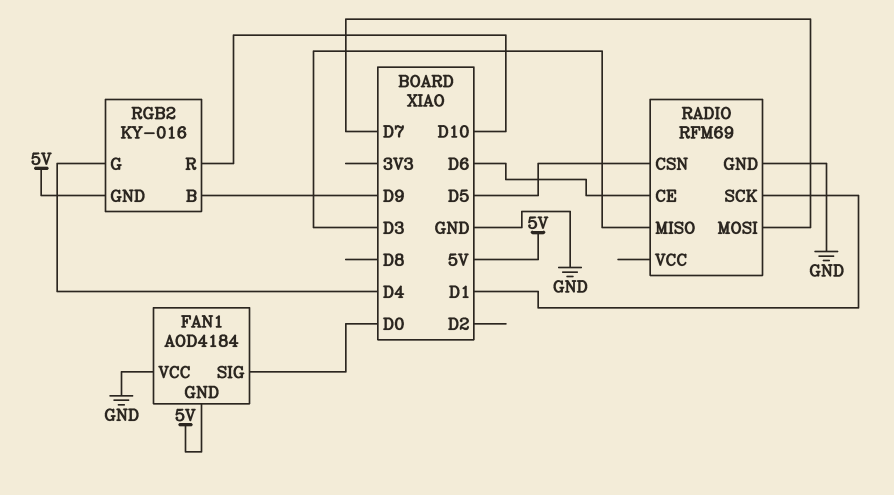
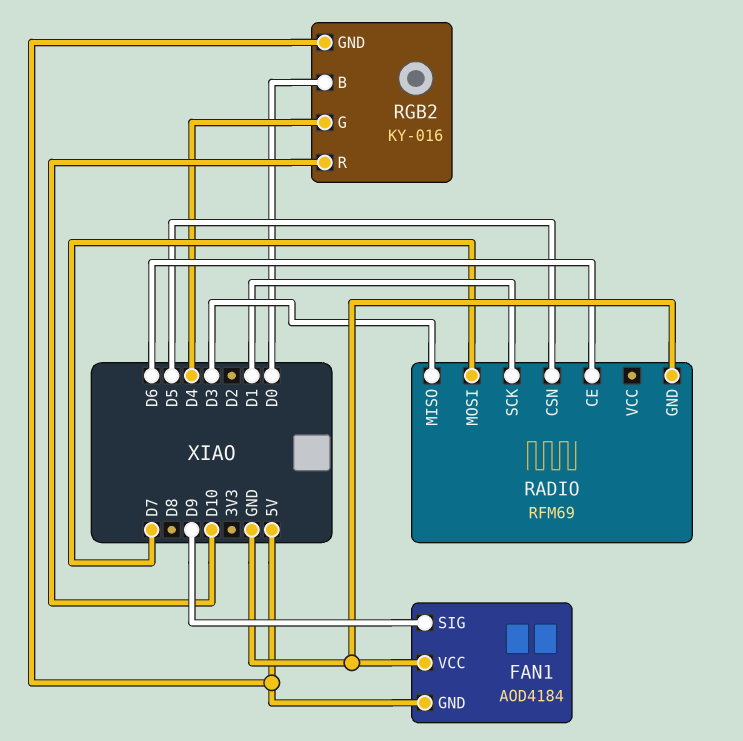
FAN1 pin SIG: D0 -> D9
RGB2 pin B: D9 -> D0

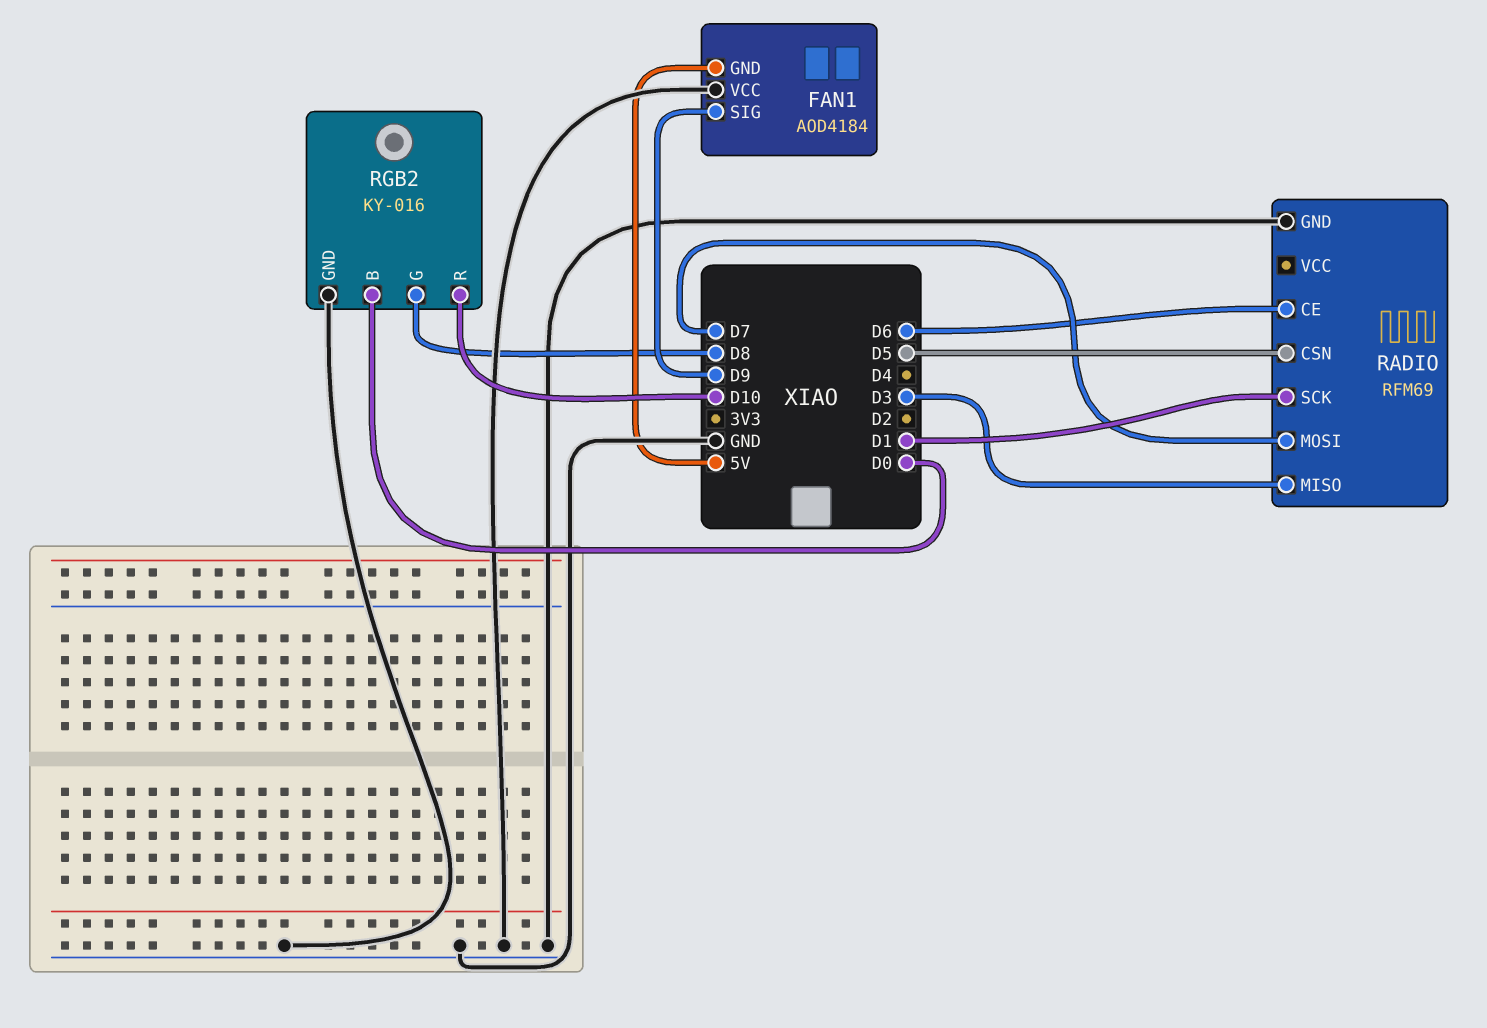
RGB2 pin G: D4 -> D8
RGB2 pin GND: 5V -> GND

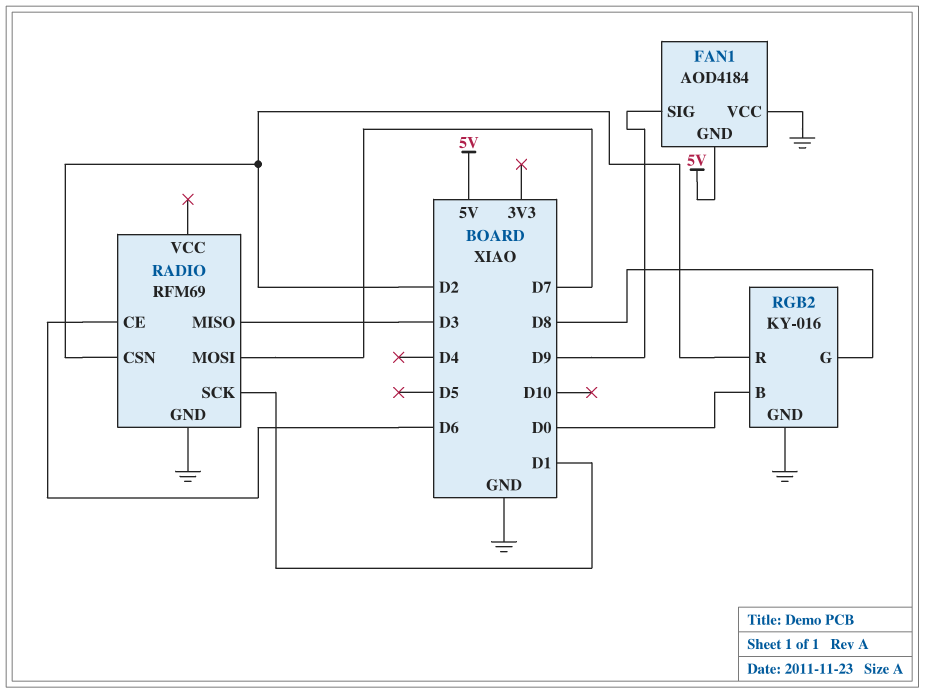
RADIO pin CSN: D5 -> D2
RGB2 pin R: D10 -> D2

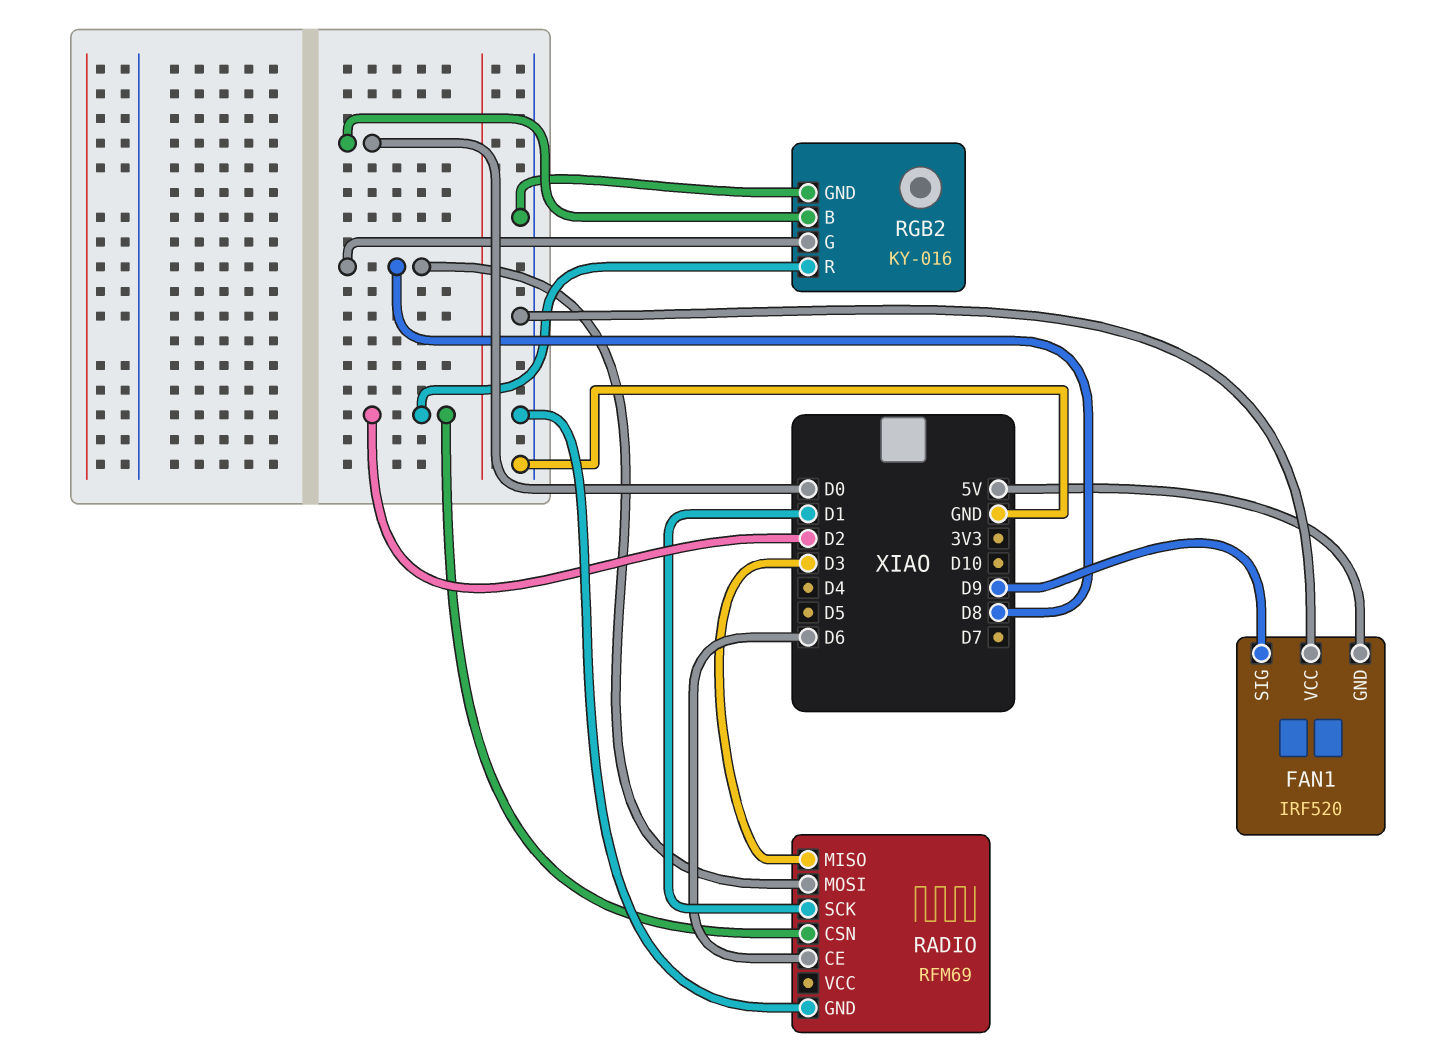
FAN1: AOD4184 -> IRF520
RADIO pin MOSI: D7 -> D8

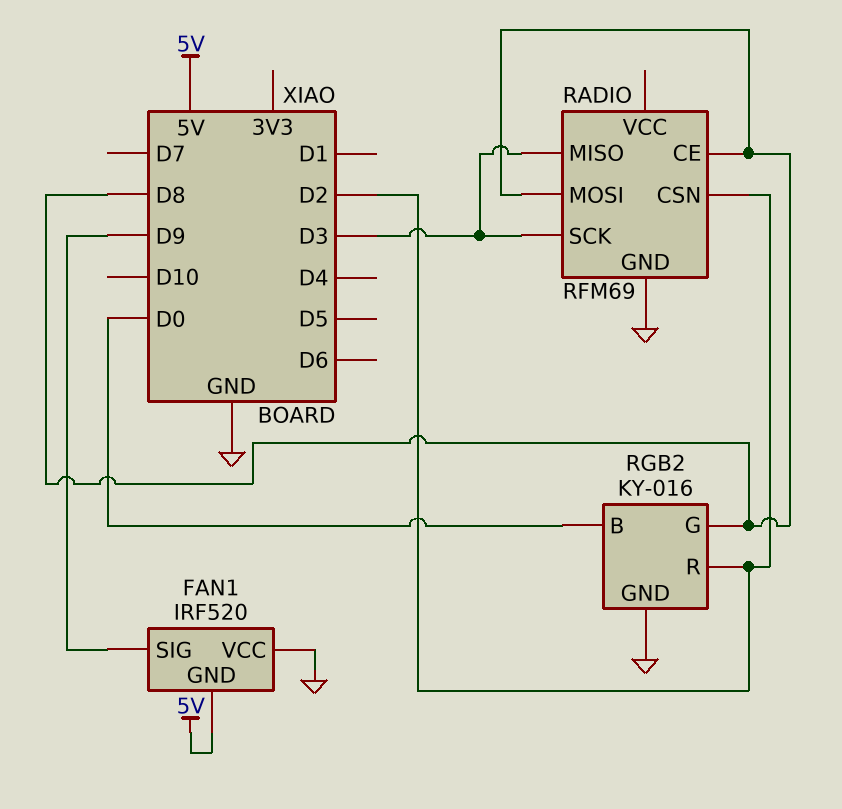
RADIO pin CE: D6 -> D8
RADIO pin SCK: D1 -> D3

